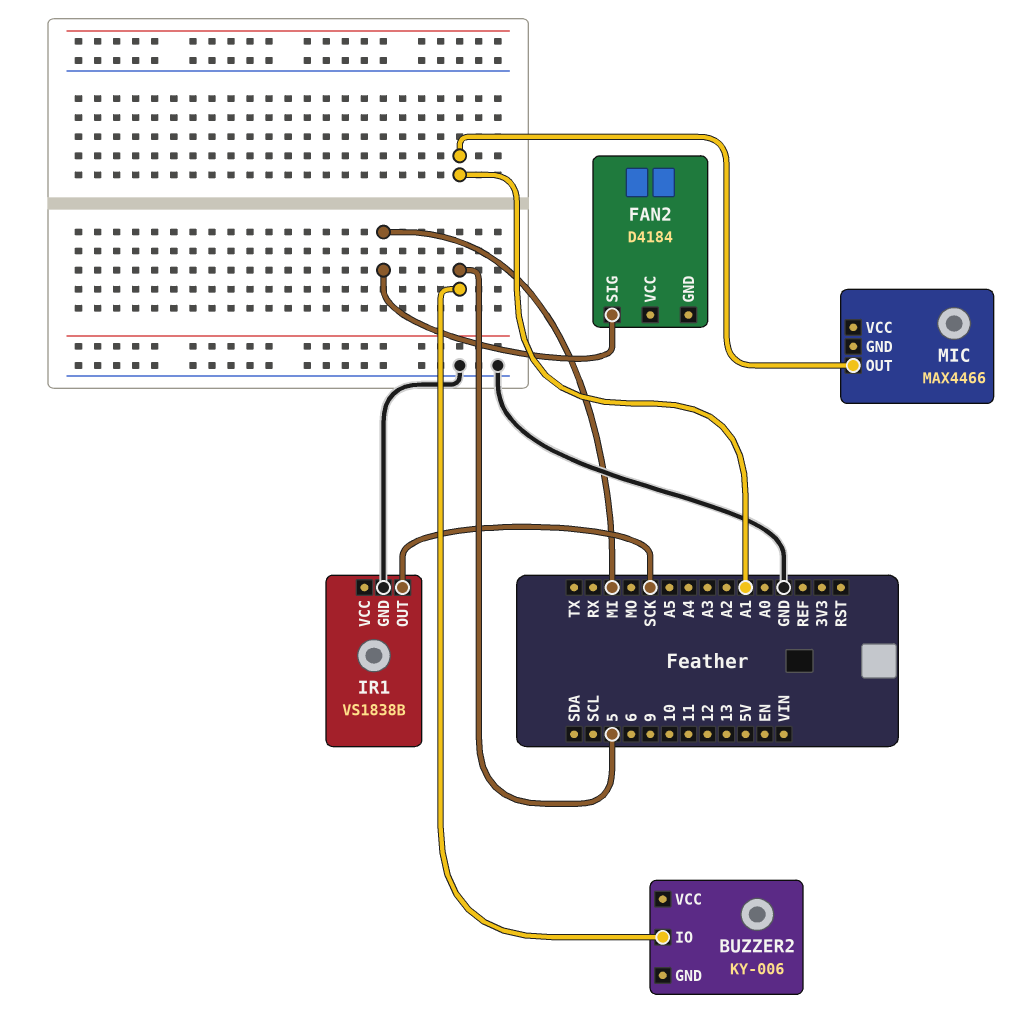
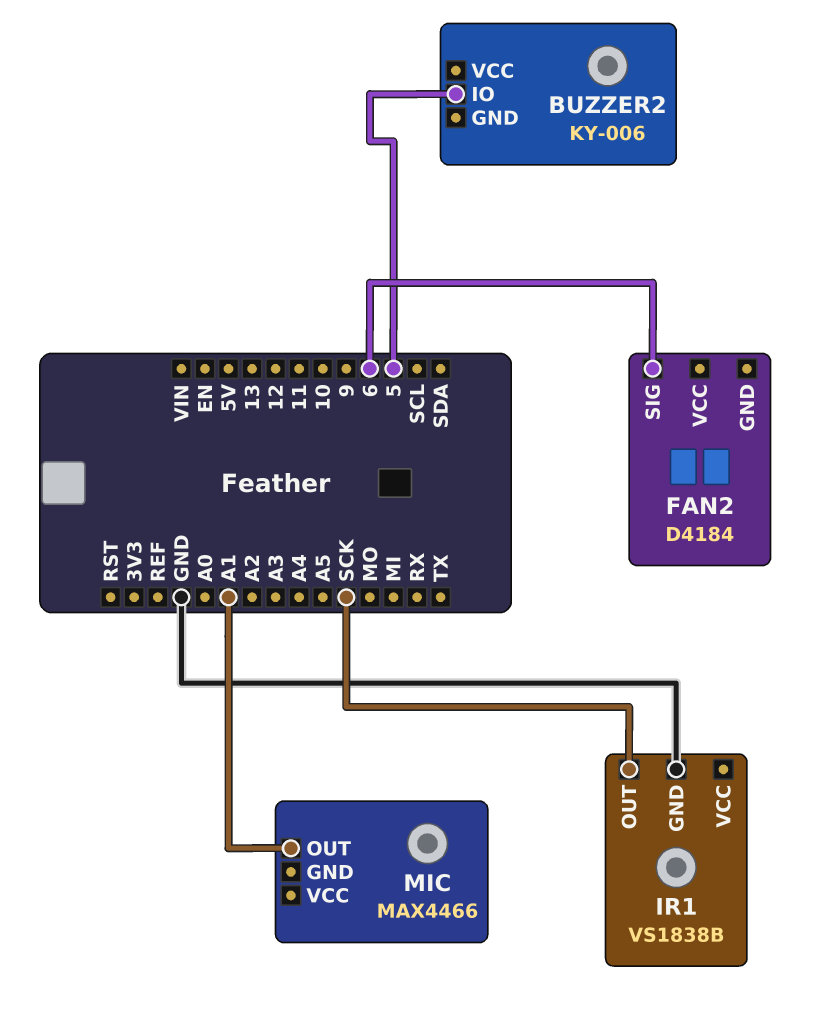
FAN2 pin SIG: MI -> 6

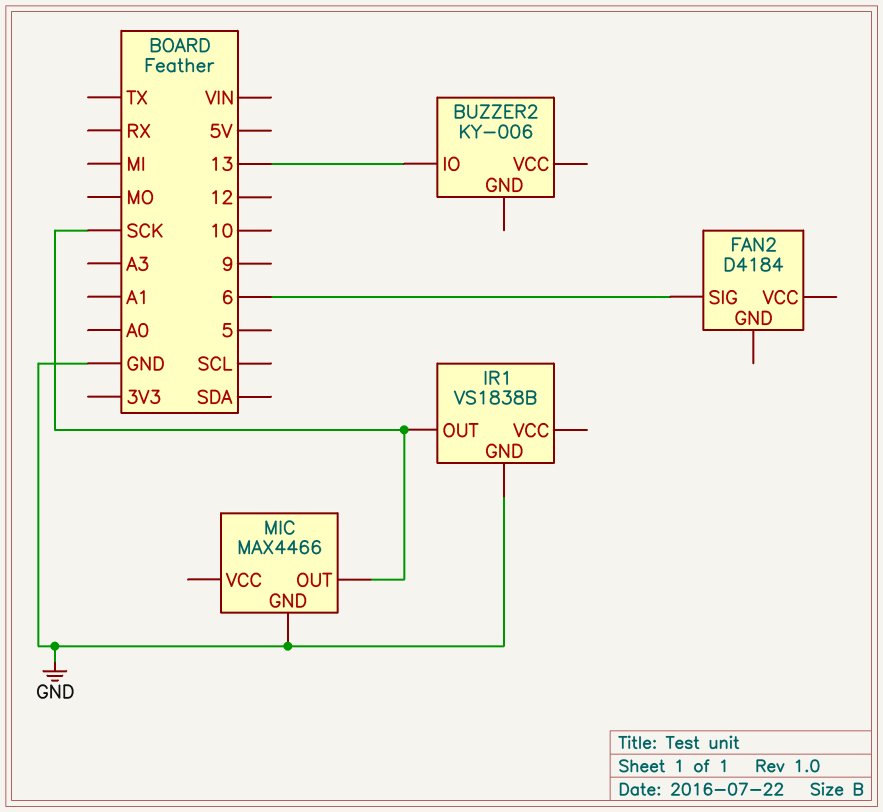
BUZZER2 pin IO: 5 -> 13
MIC pin GND: none -> GND
MIC pin OUT: A1 -> SCK

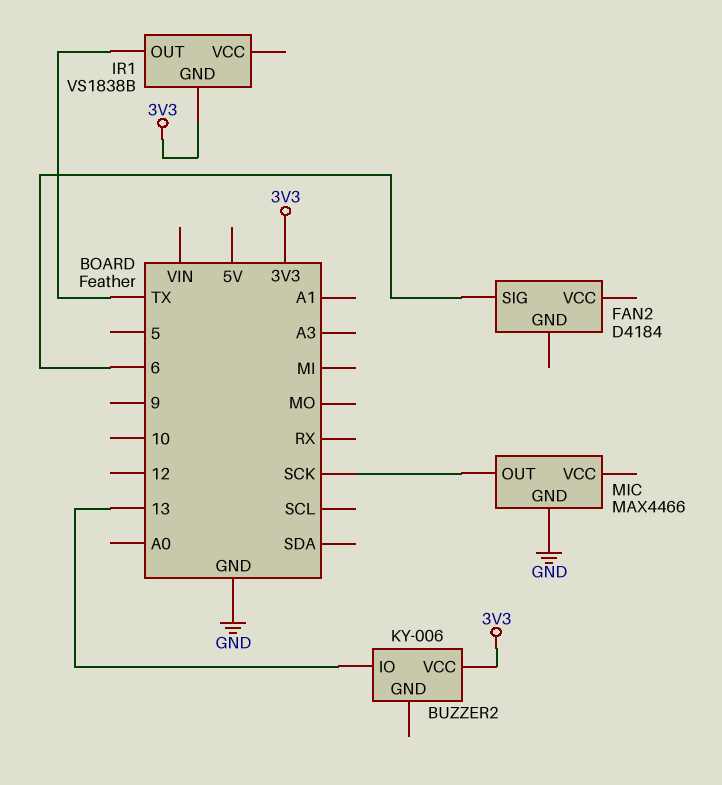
BUZZER2 pin VCC: none -> 3V3
IR1 pin GND: GND -> 3V3
IR1 pin OUT: SCK -> TX

